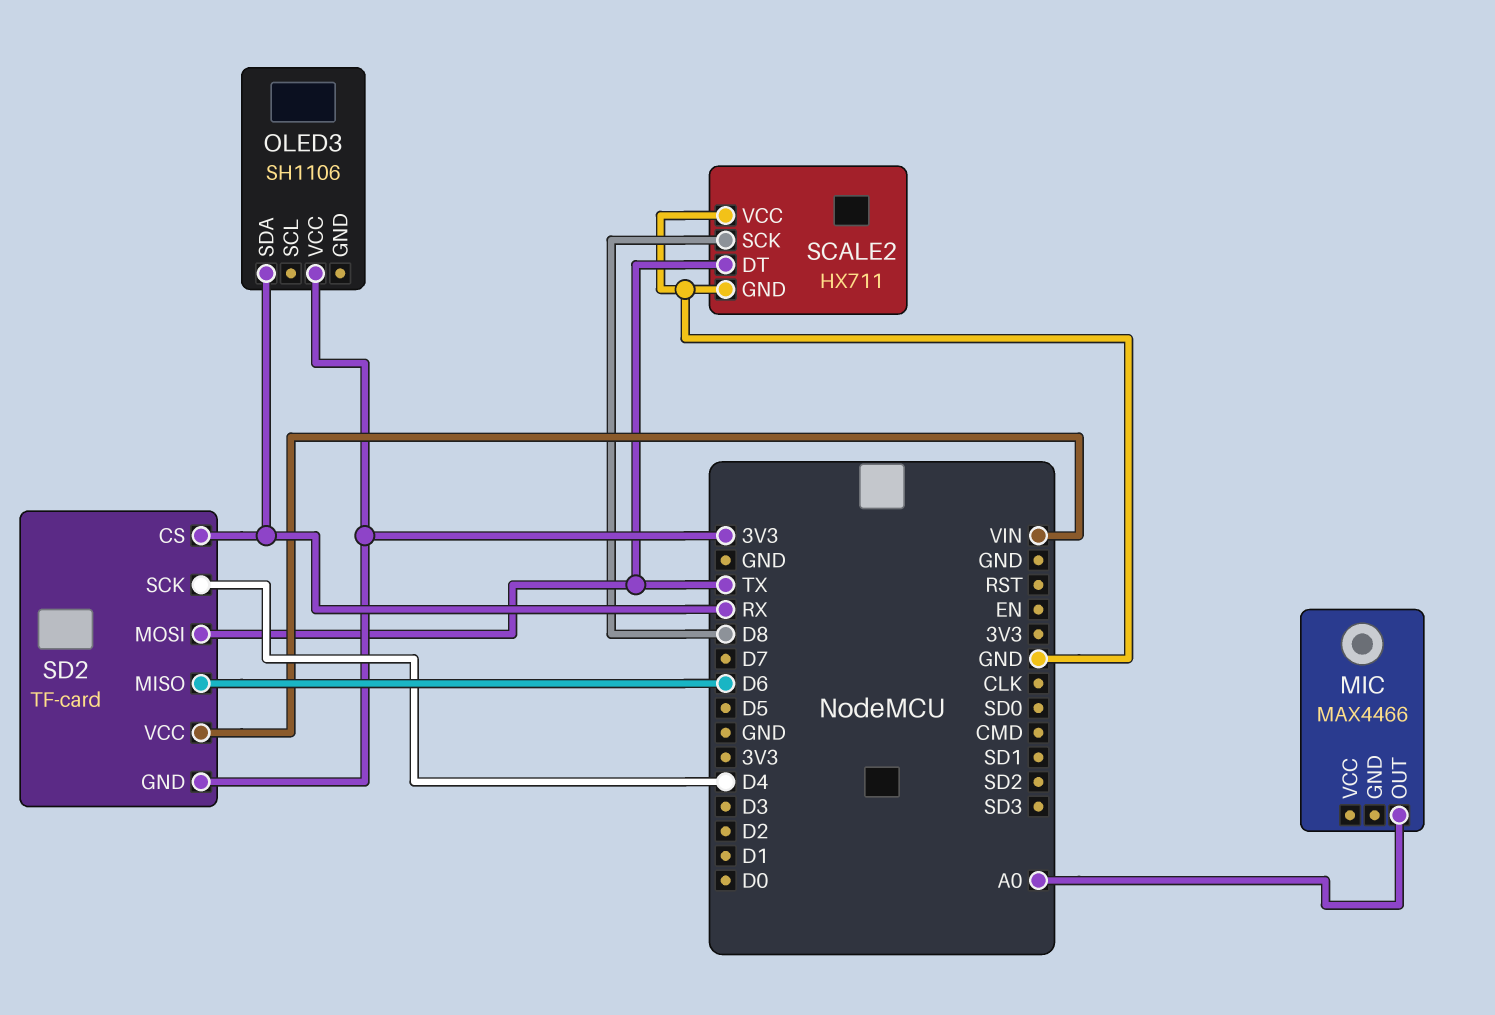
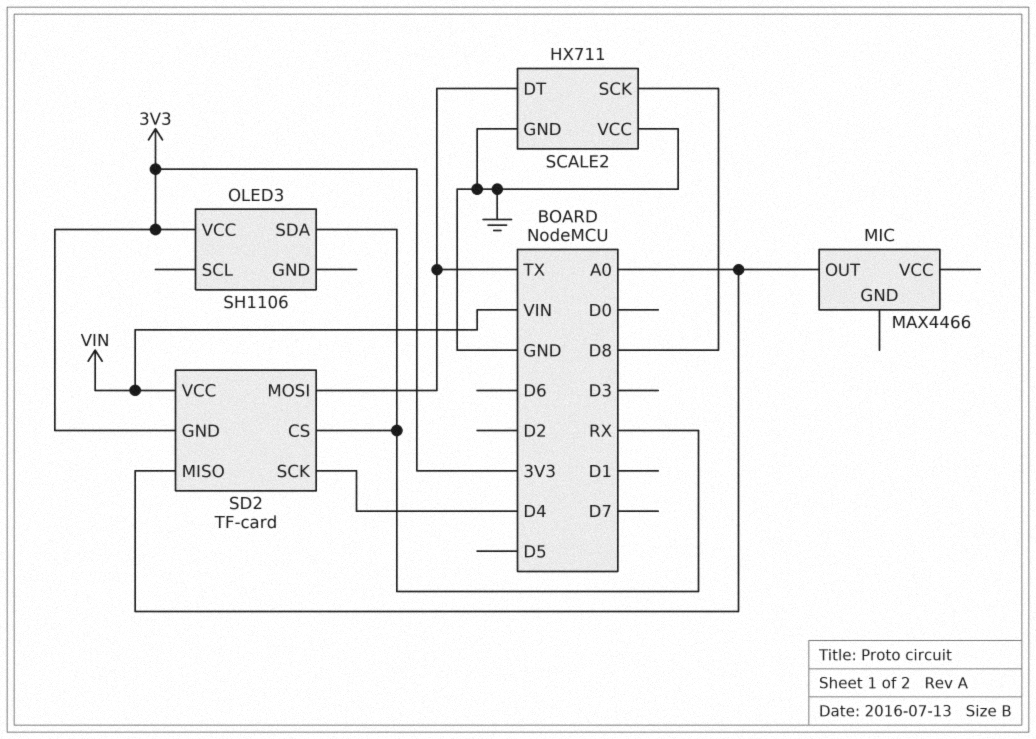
SD2 pin MISO: D6 -> A0

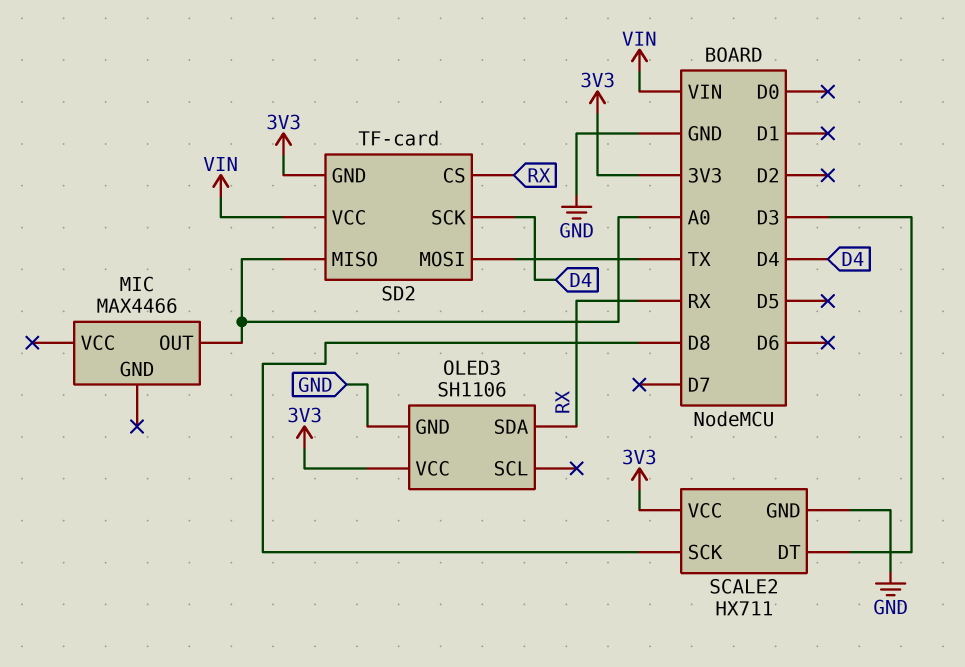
OLED3 pin GND: none -> GND
SCALE2 pin DT: TX -> D3
SCALE2 pin VCC: GND -> 3V3

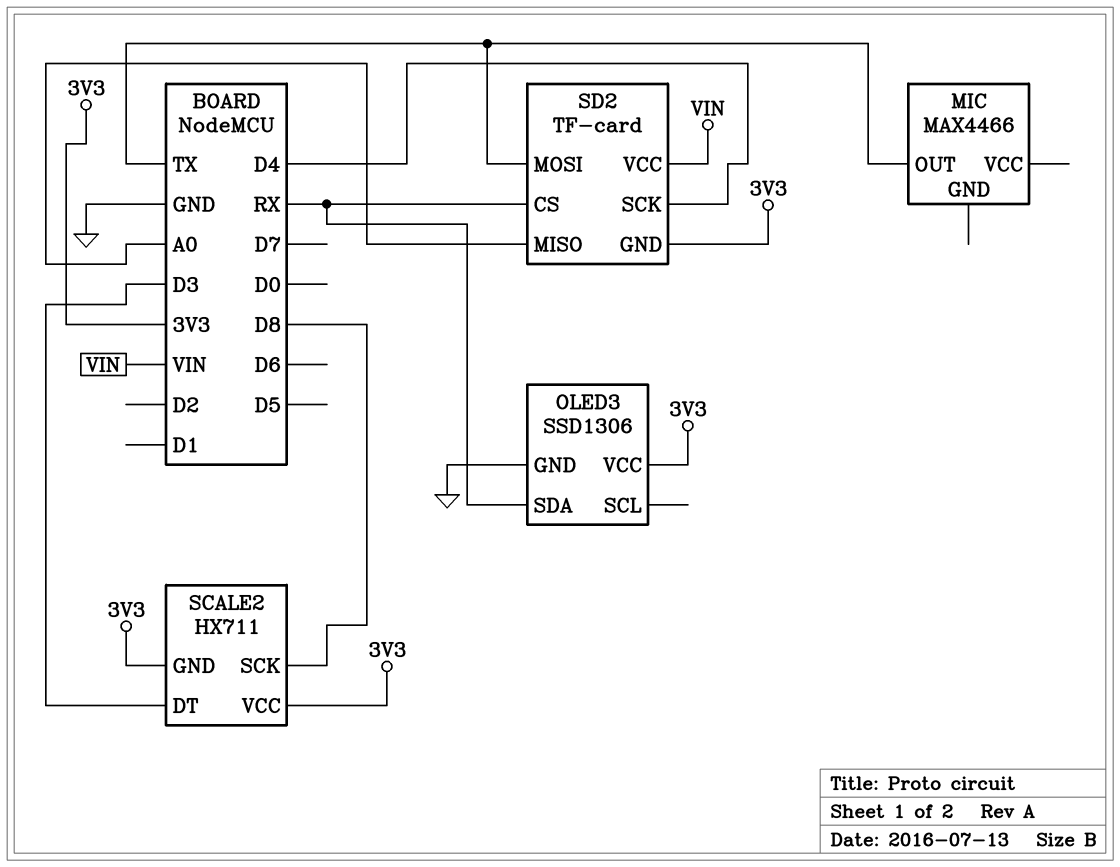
MIC pin OUT: A0 -> TX
OLED3: SH1106 -> SSD1306
SCALE2 pin GND: GND -> 3V3

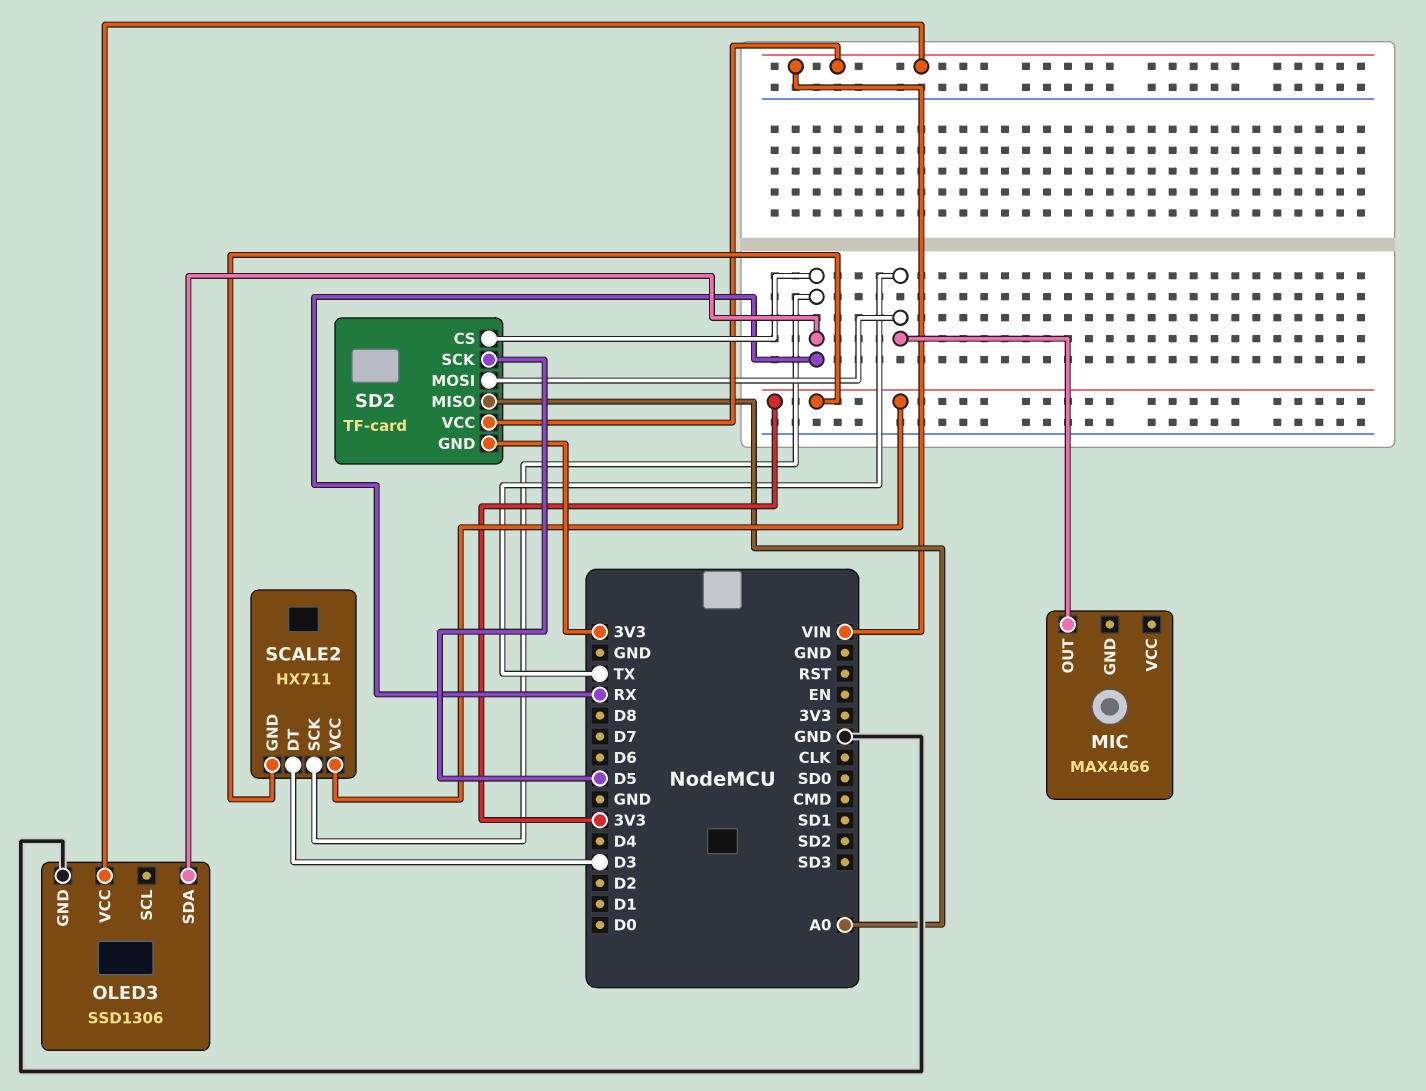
OLED3 pin VCC: 3V3 -> VIN
SCALE2 pin SCK: D8 -> RX
SD2 pin SCK: D4 -> D5

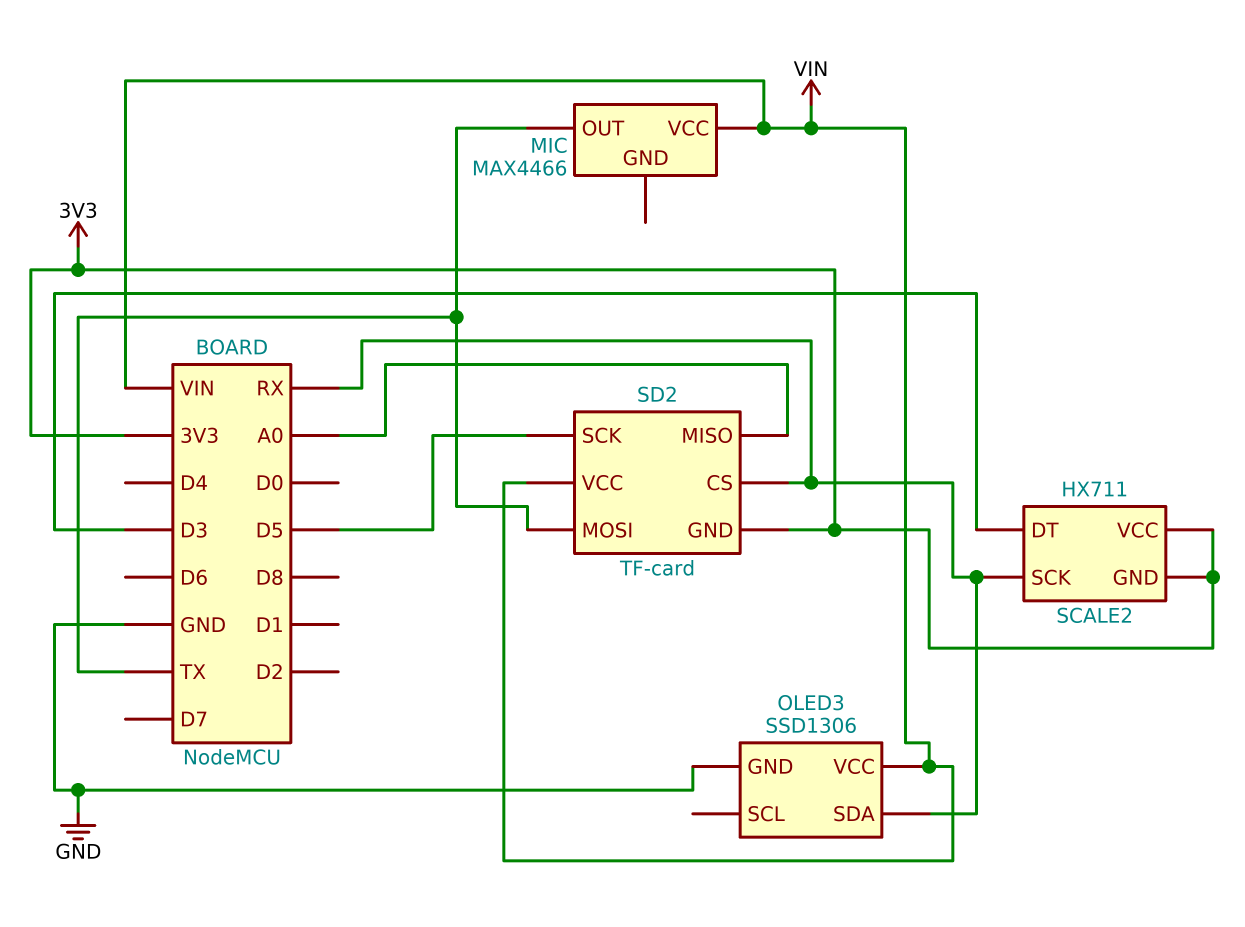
MIC pin VCC: none -> VIN

